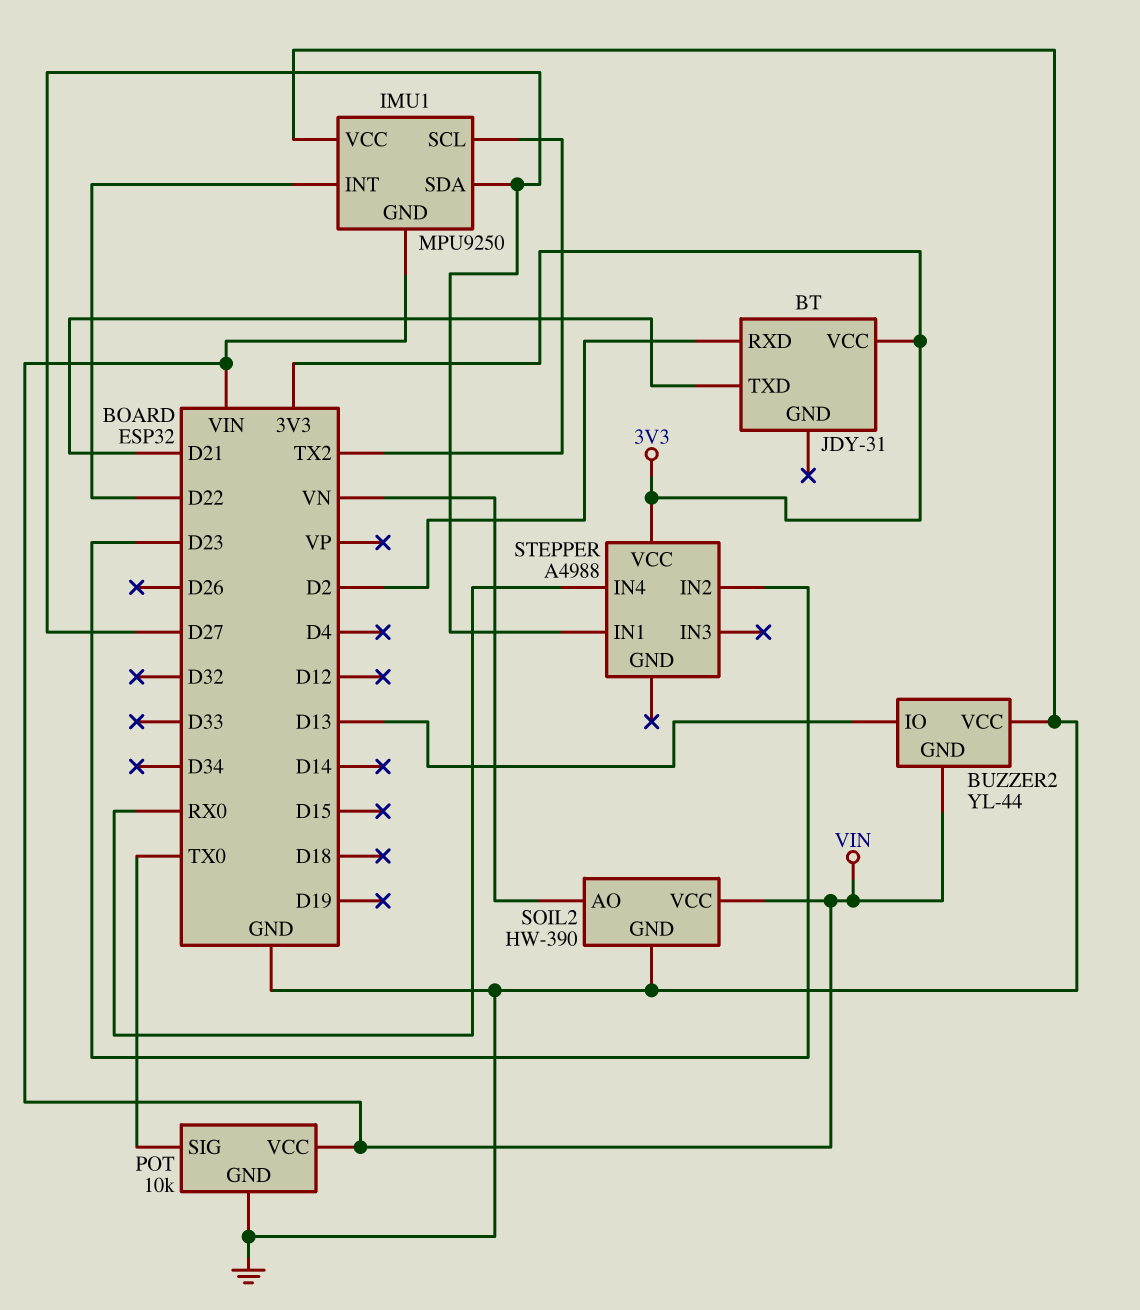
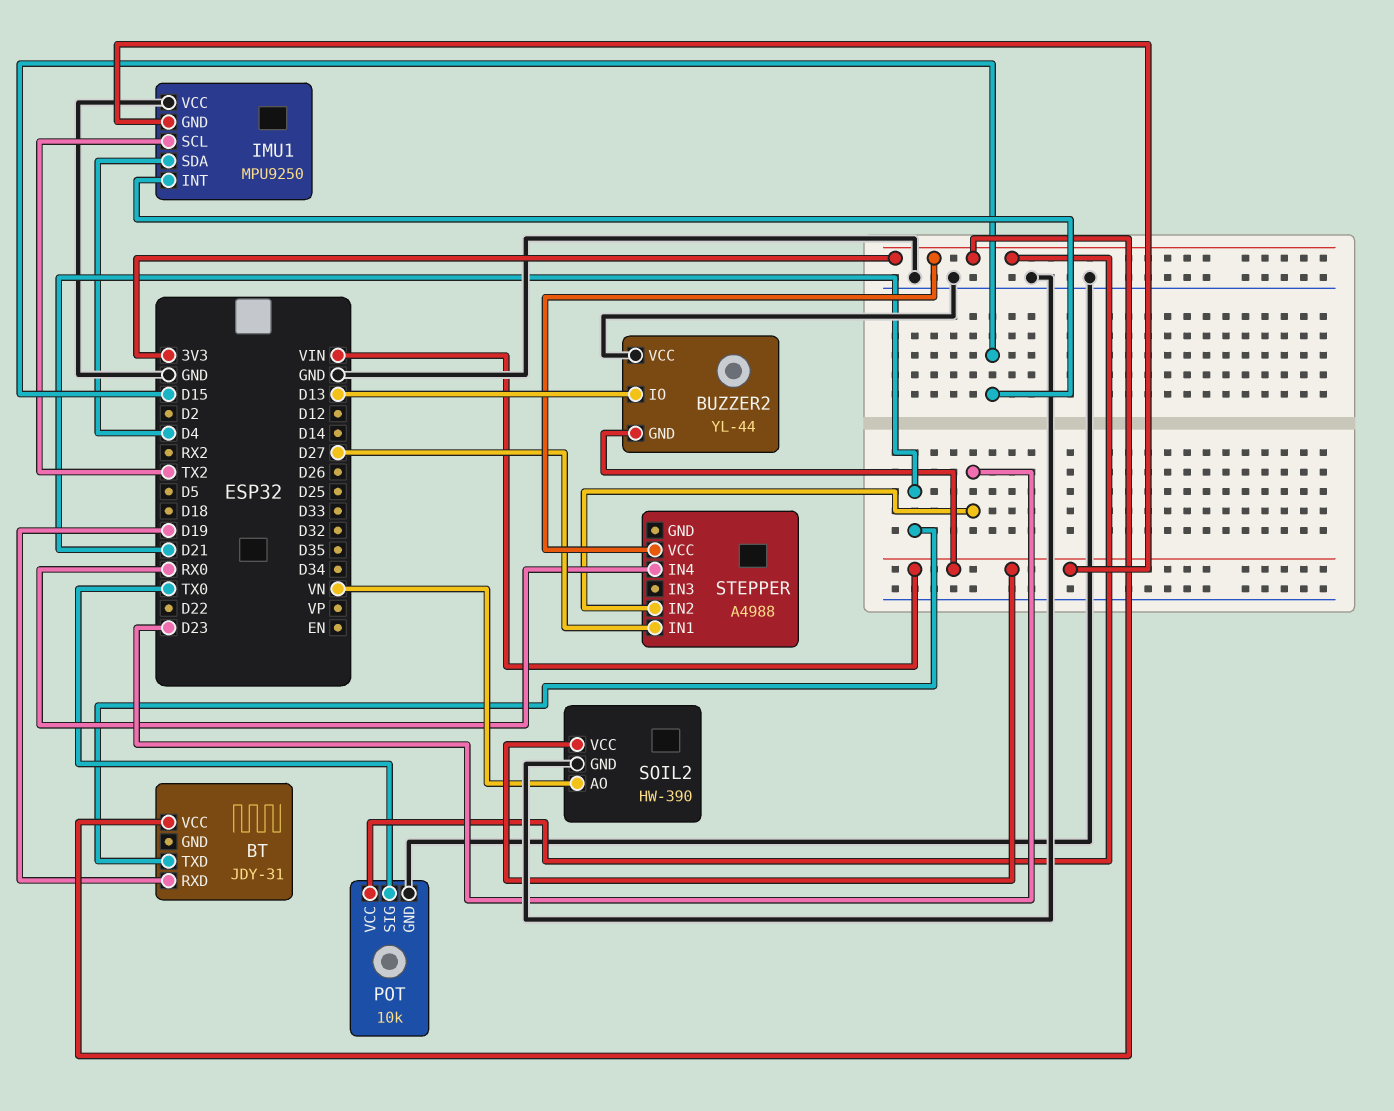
BT pin RXD: D2 -> D19
IMU1 pin INT: D22 -> D15
IMU1 pin SDA: D27 -> D4
POT pin VCC: VIN -> 3V3

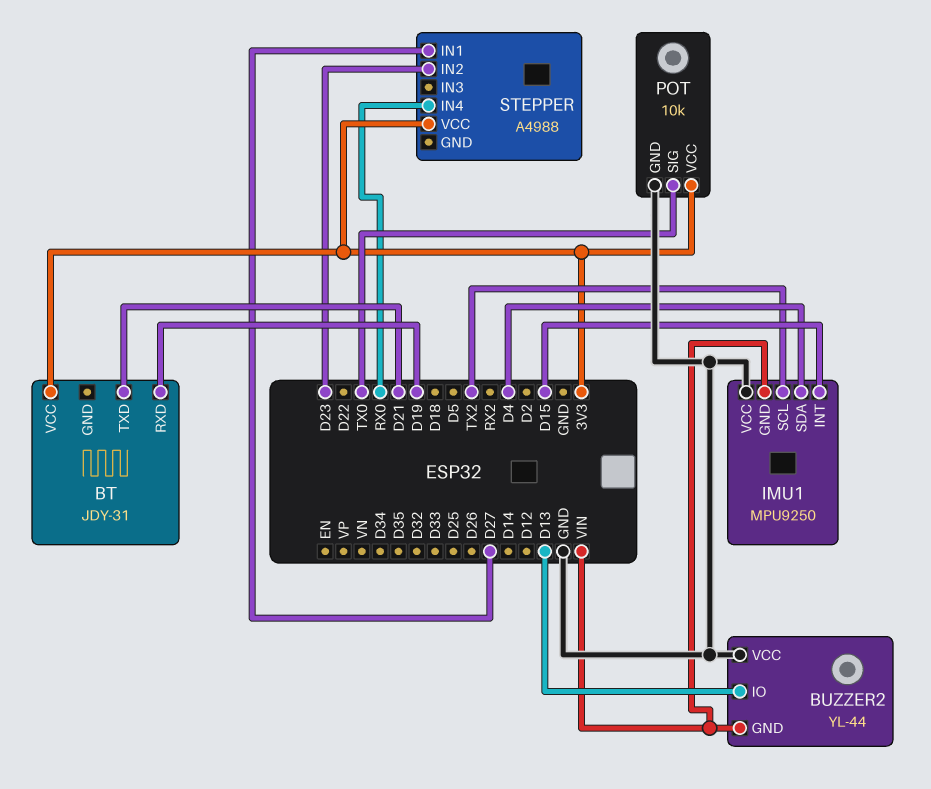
SOIL2: HW-390 -> none
SOIL2 pin AO: VN -> none
SOIL2 pin GND: GND -> none
SOIL2 pin VCC: VIN -> none

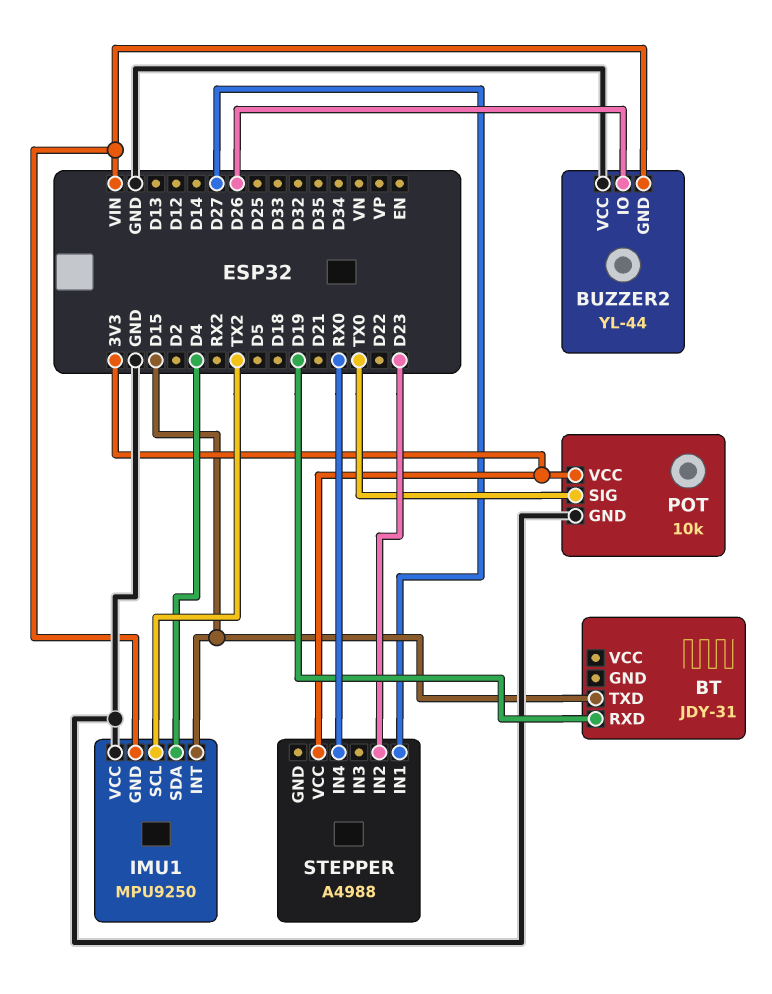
BT pin TXD: D21 -> D15
BT pin VCC: 3V3 -> none
BUZZER2 pin IO: D13 -> D26

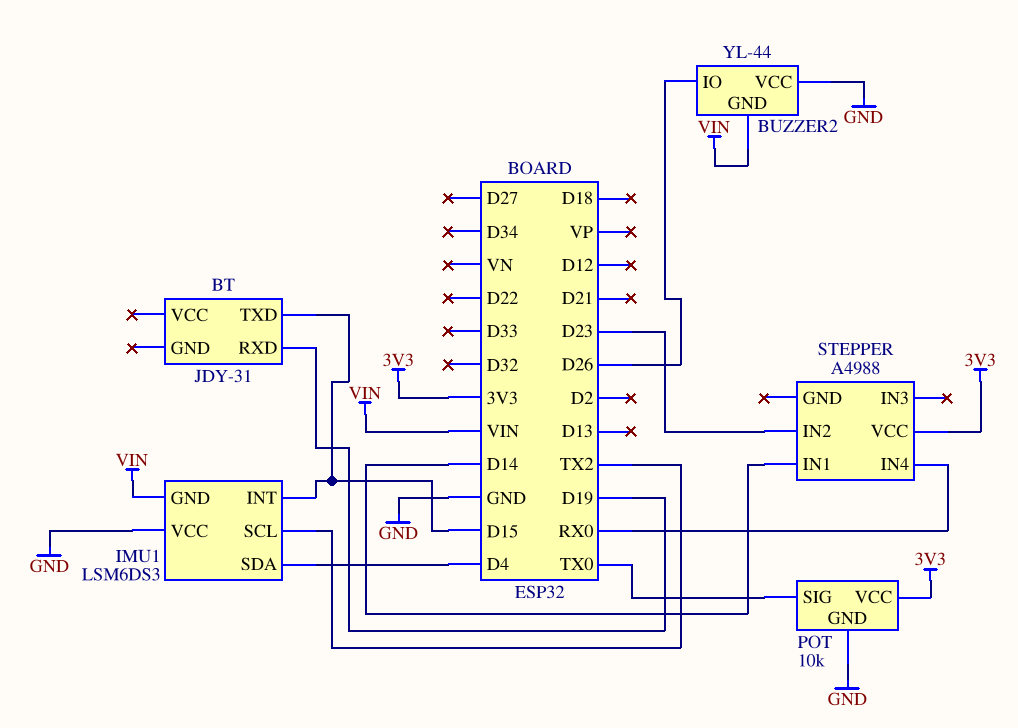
IMU1: MPU9250 -> LSM6DS3
STEPPER pin IN1: D27 -> D14

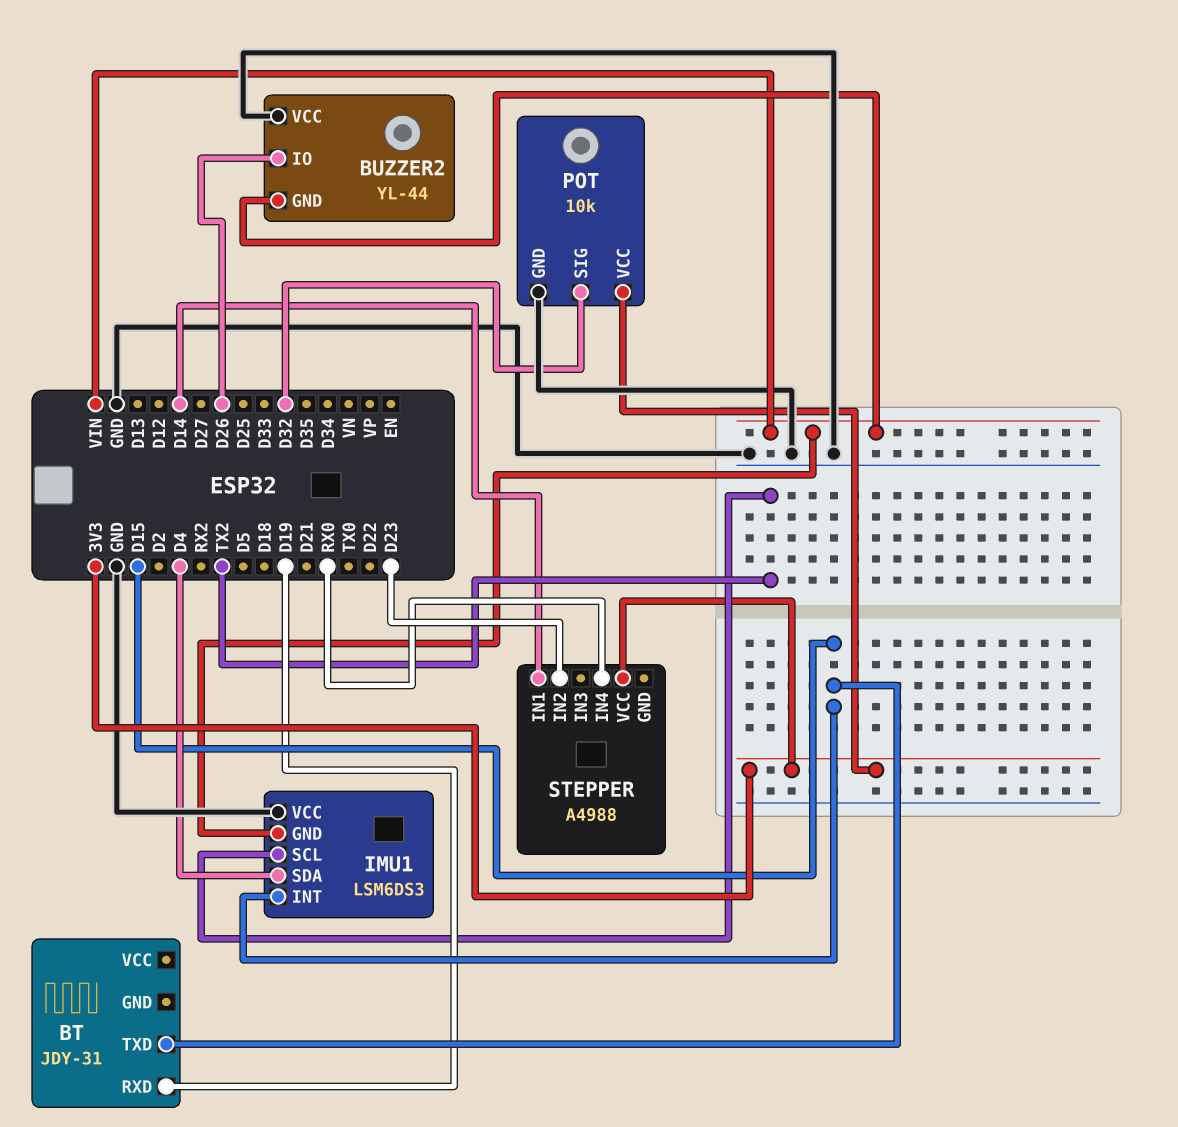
POT pin SIG: TX0 -> D32

